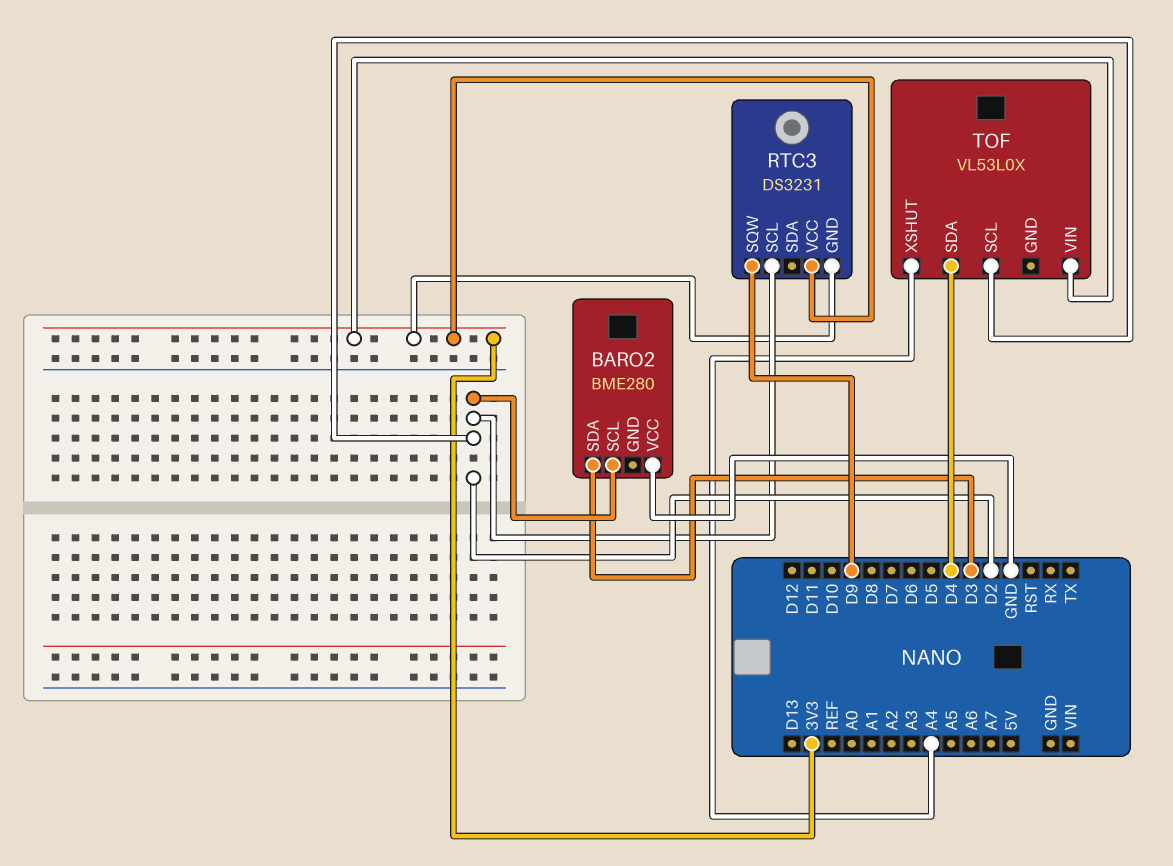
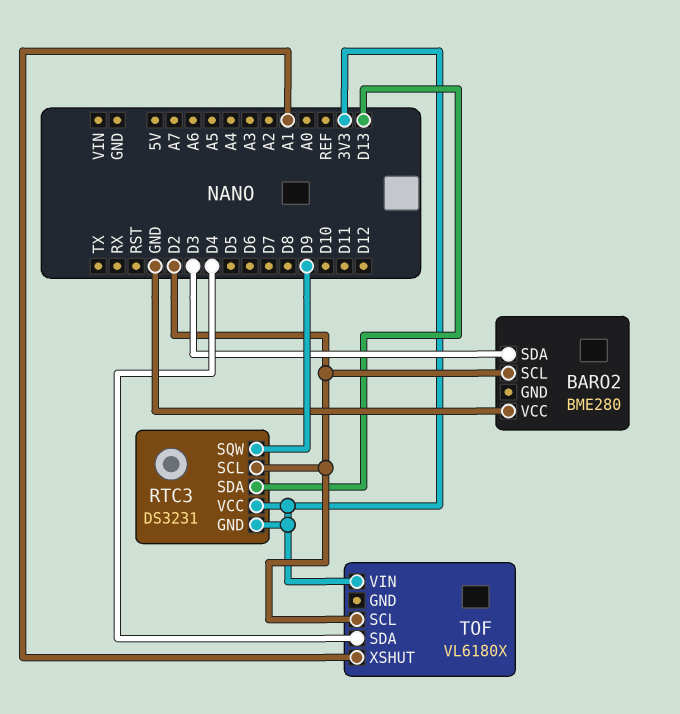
RTC3 pin SDA: none -> D13
TOF: VL53L0X -> VL6180X
TOF pin XSHUT: A4 -> A1

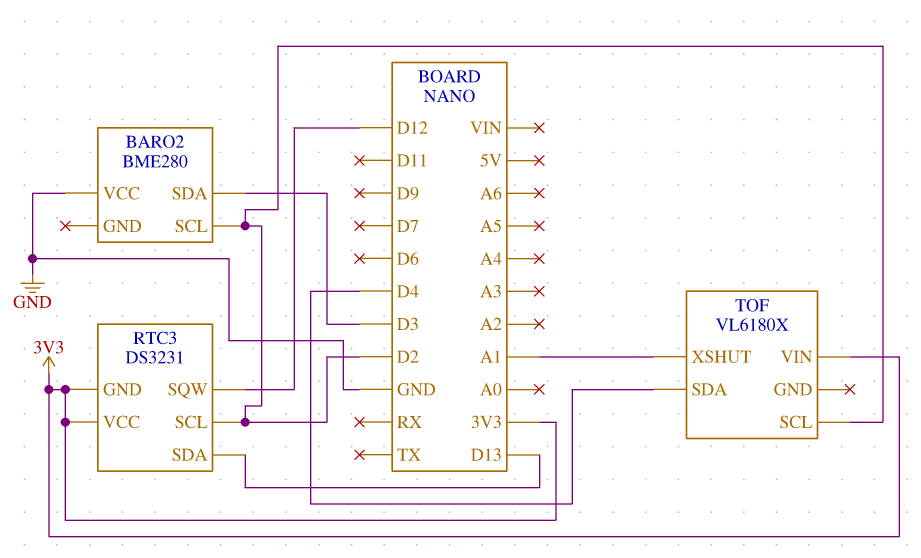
RTC3 pin SQW: D9 -> D12

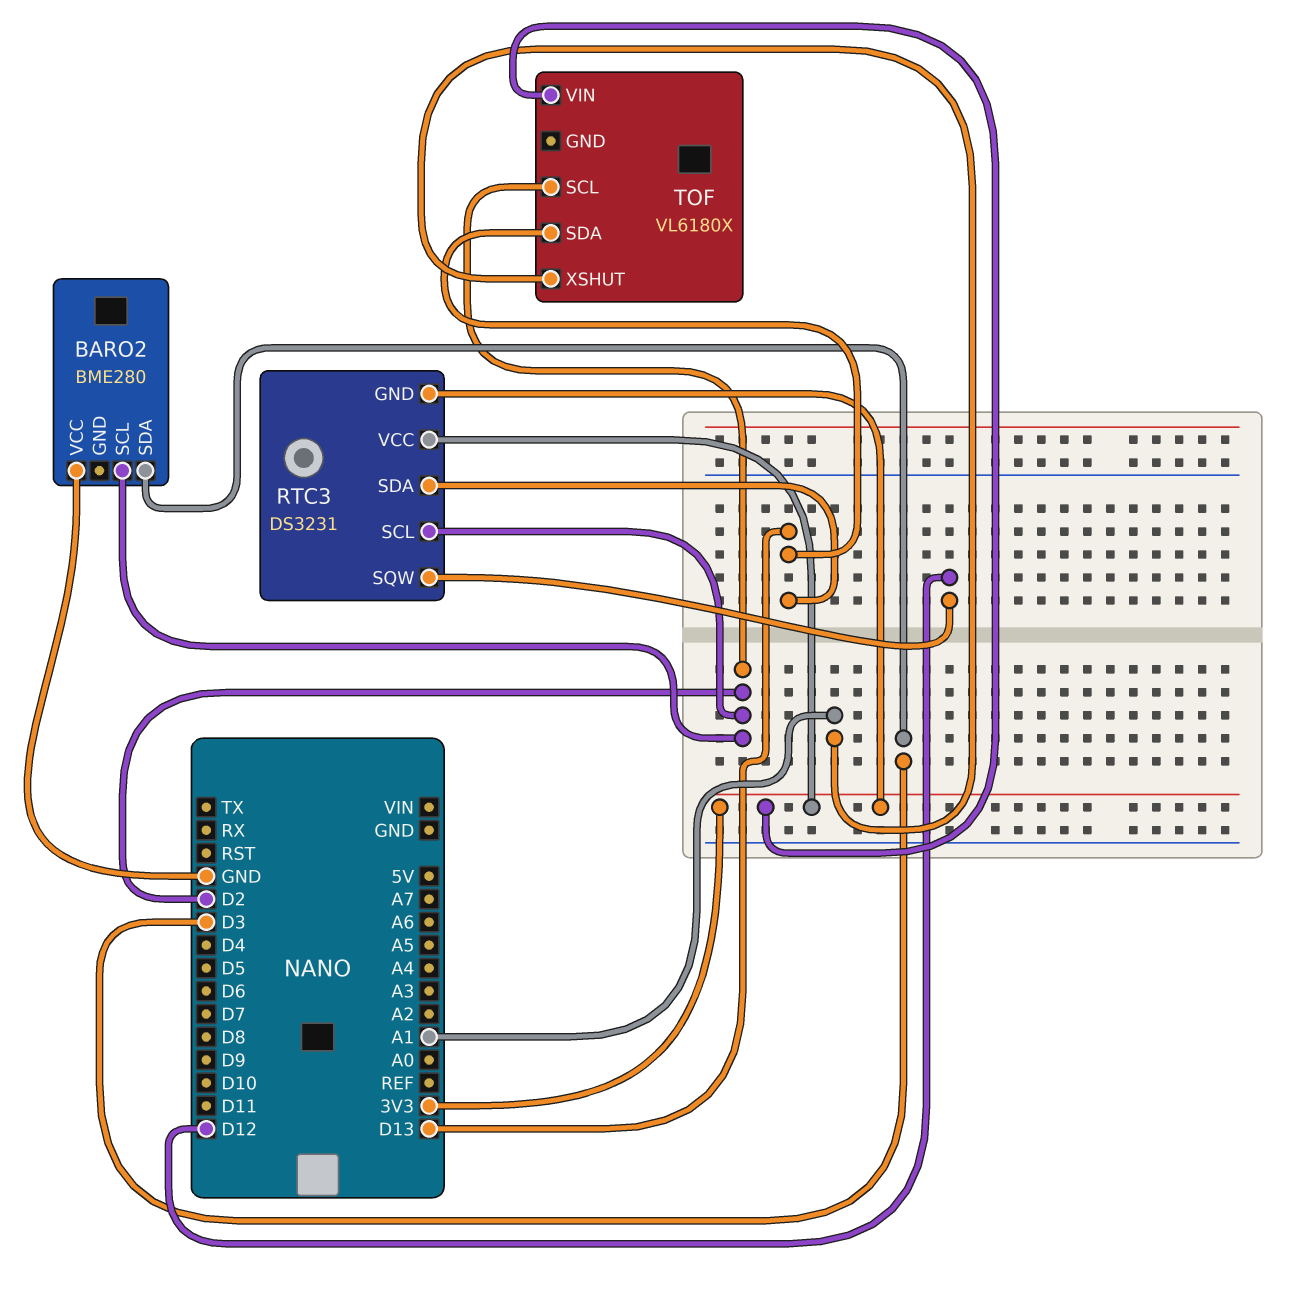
TOF pin SDA: D4 -> D13

